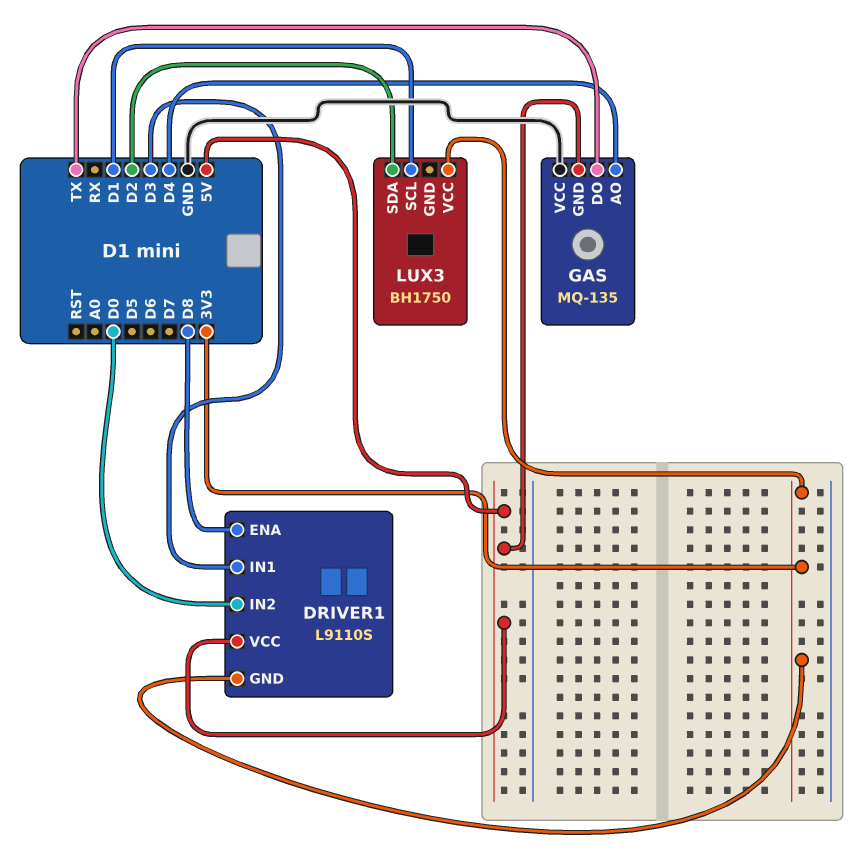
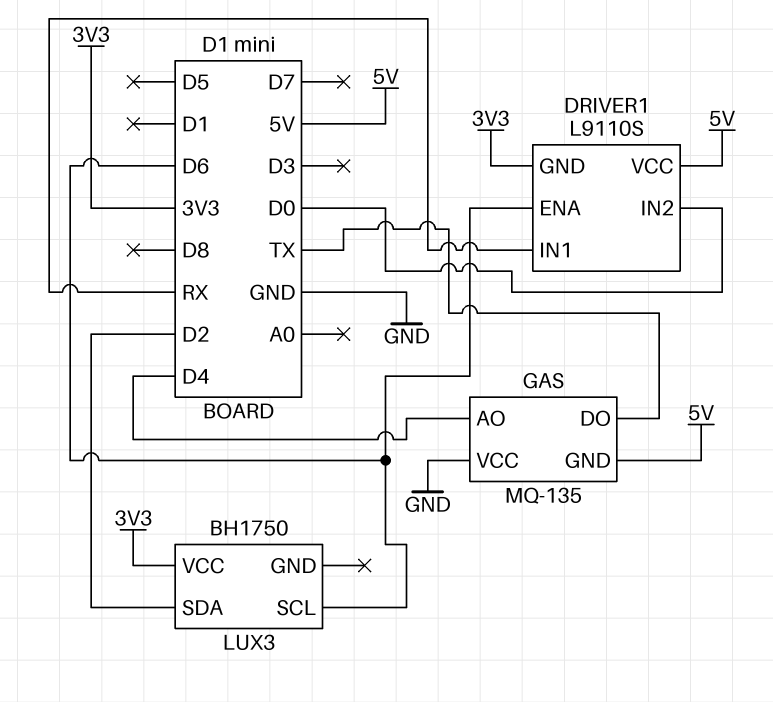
DRIVER1 pin ENA: D8 -> D6
DRIVER1 pin IN1: D3 -> RX
LUX3 pin SCL: D1 -> D6

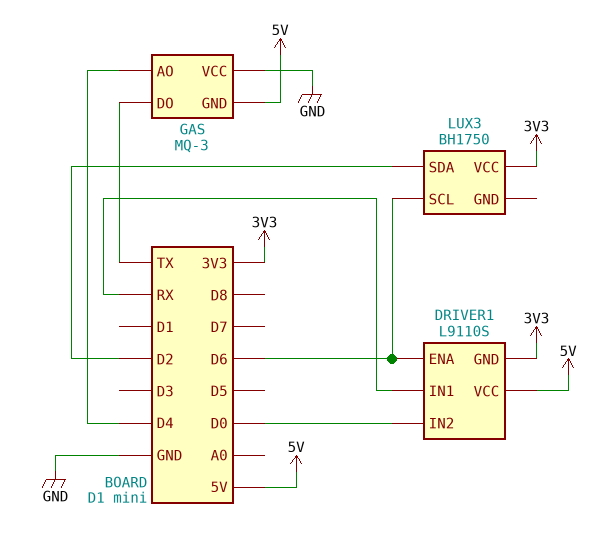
GAS: MQ-135 -> MQ-3

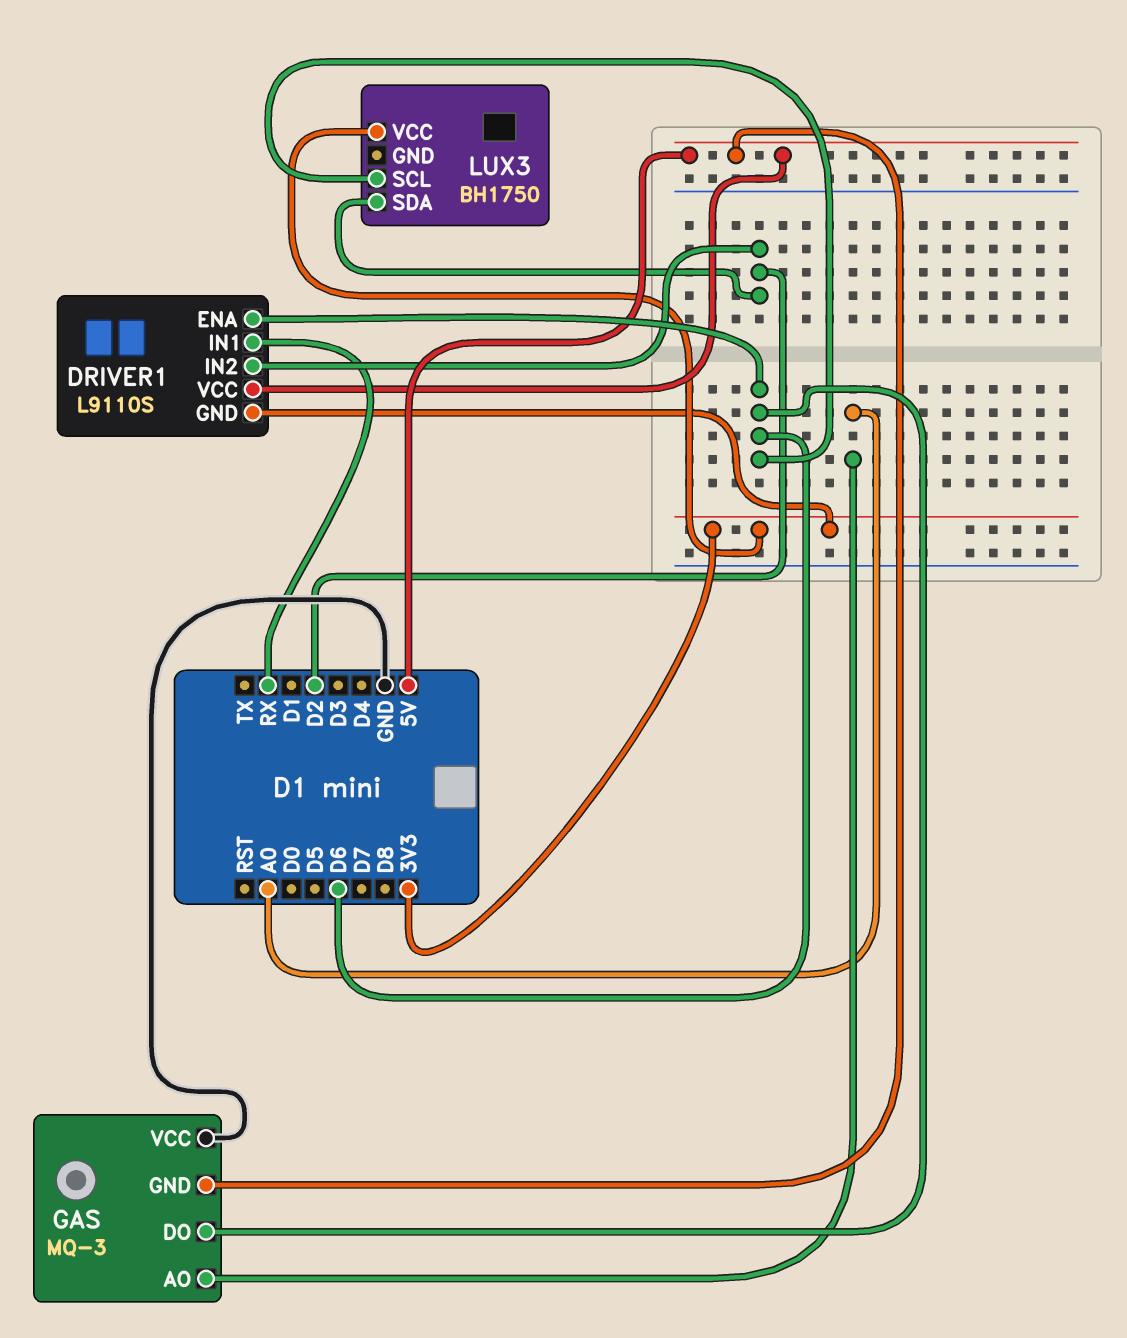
DRIVER1 pin IN2: D0 -> D2
GAS pin AO: D4 -> A0
GAS pin DO: TX -> D6

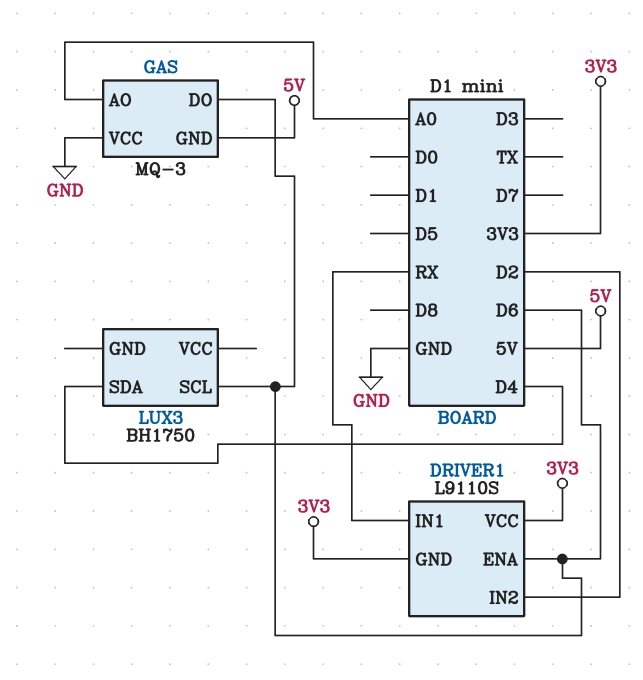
DRIVER1 pin VCC: 5V -> 3V3
LUX3 pin SDA: D2 -> D4
LUX3 pin VCC: 3V3 -> none

